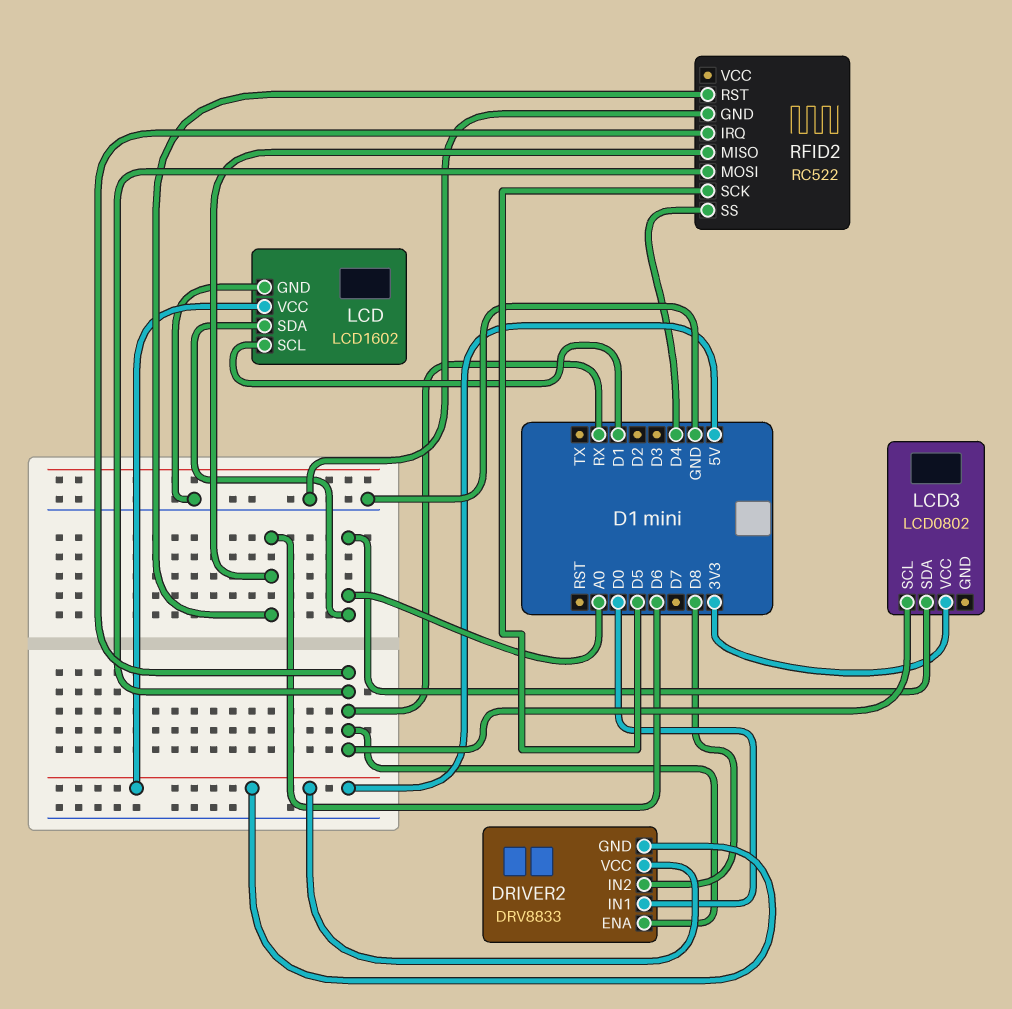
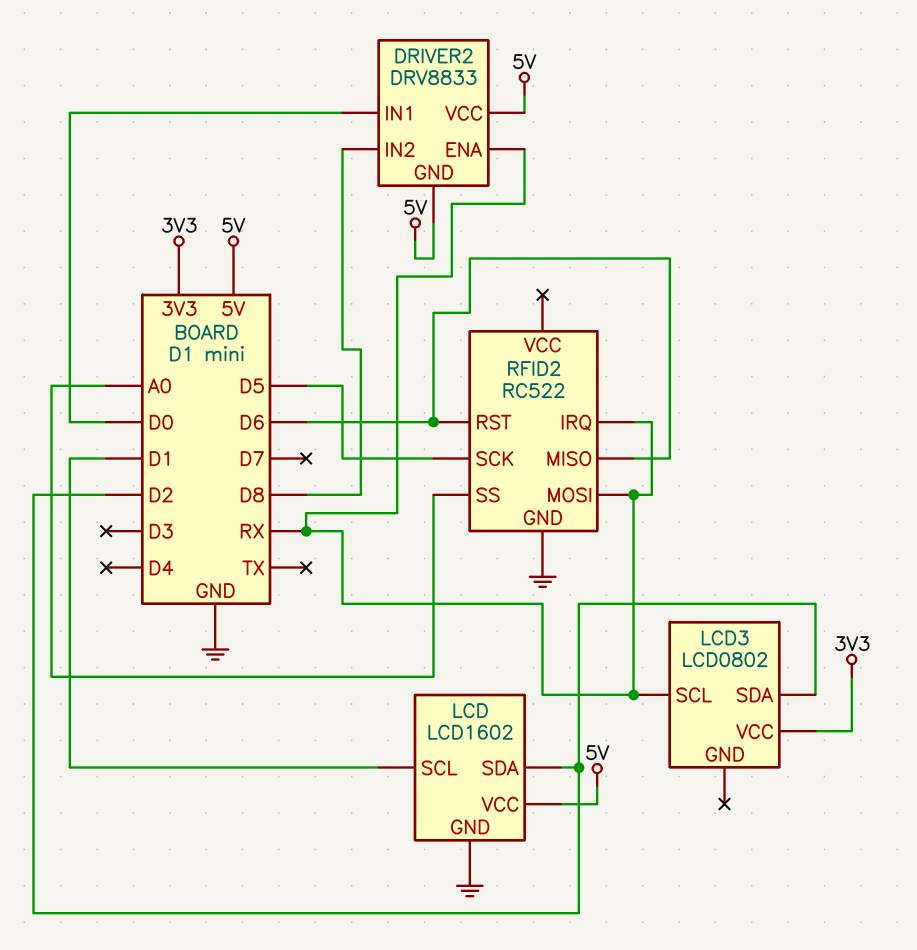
LCD pin SDA: A0 -> D2
LCD3 pin SDA: A0 -> D2
RFID2 pin SS: D4 -> A0

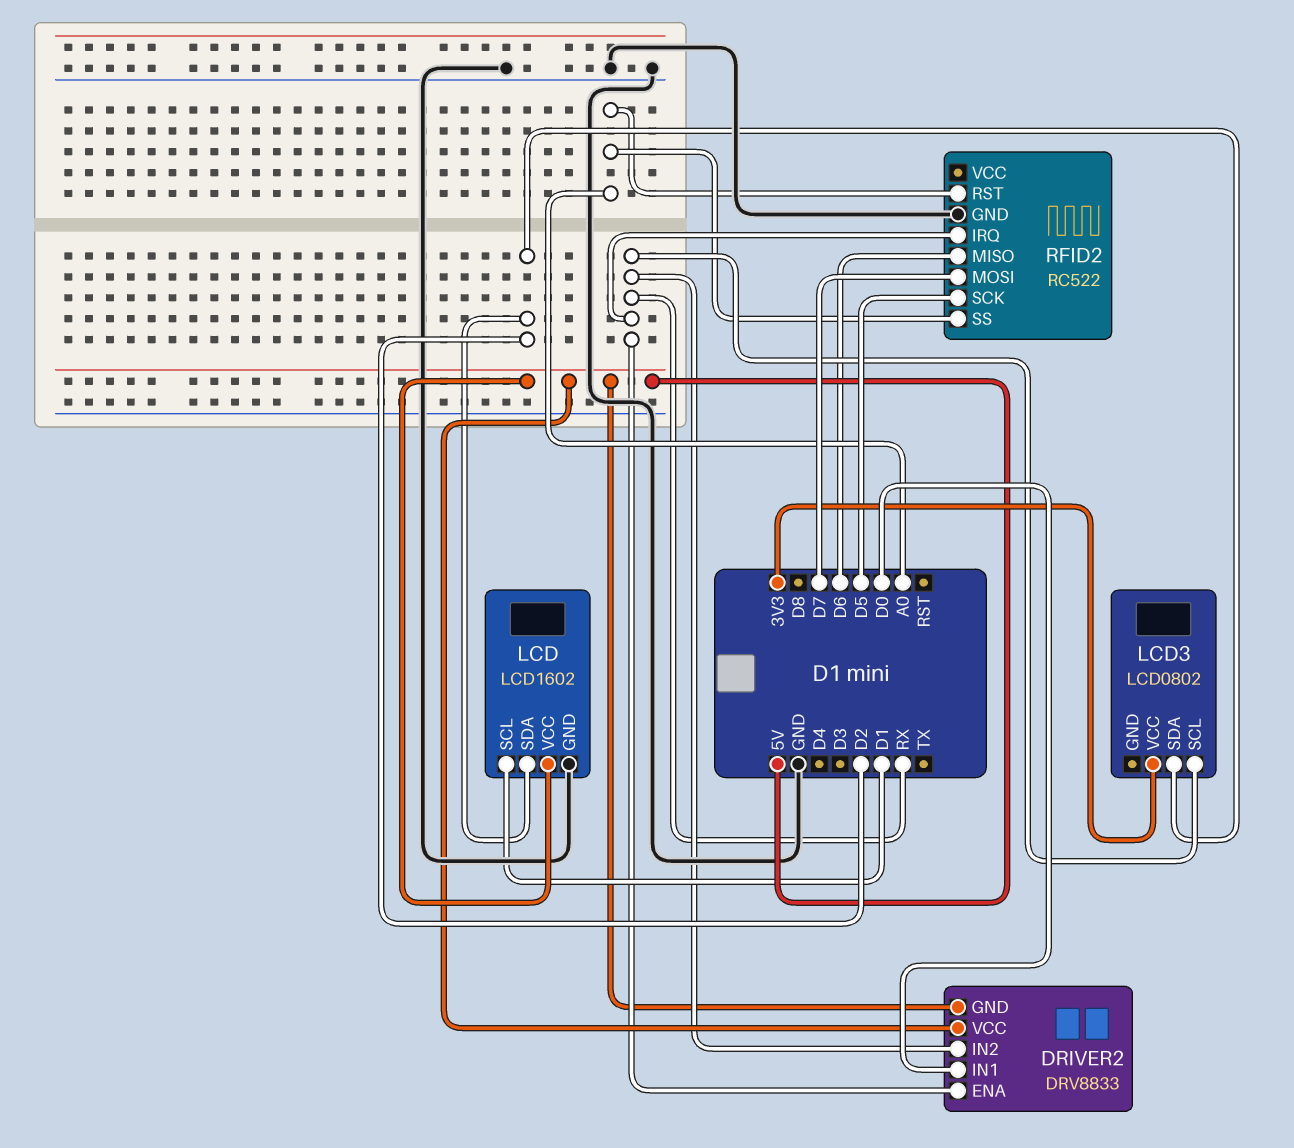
DRIVER2 pin IN2: D8 -> RX
RFID2 pin MOSI: RX -> D7
RFID2 pin RST: D6 -> A0

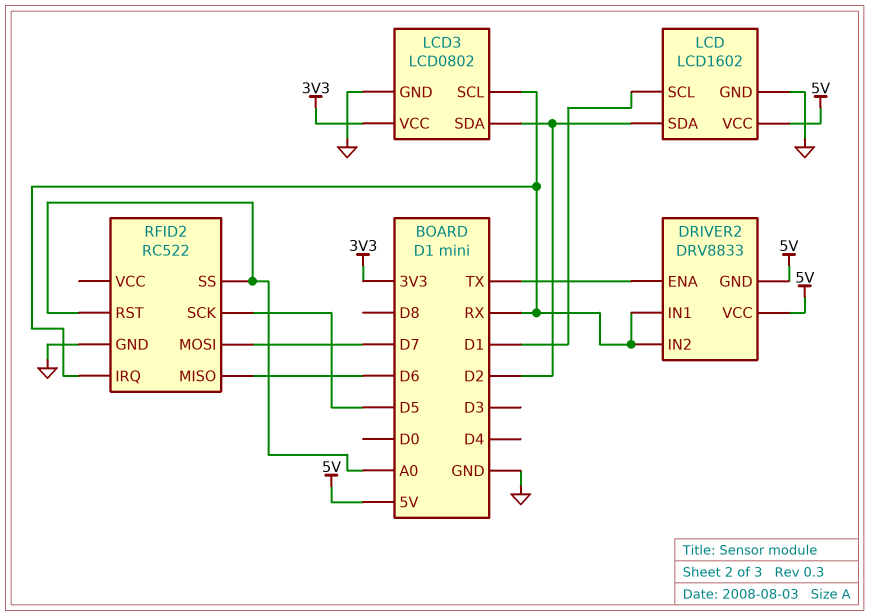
DRIVER2 pin ENA: RX -> TX
DRIVER2 pin IN1: D0 -> RX
LCD3 pin GND: none -> GND

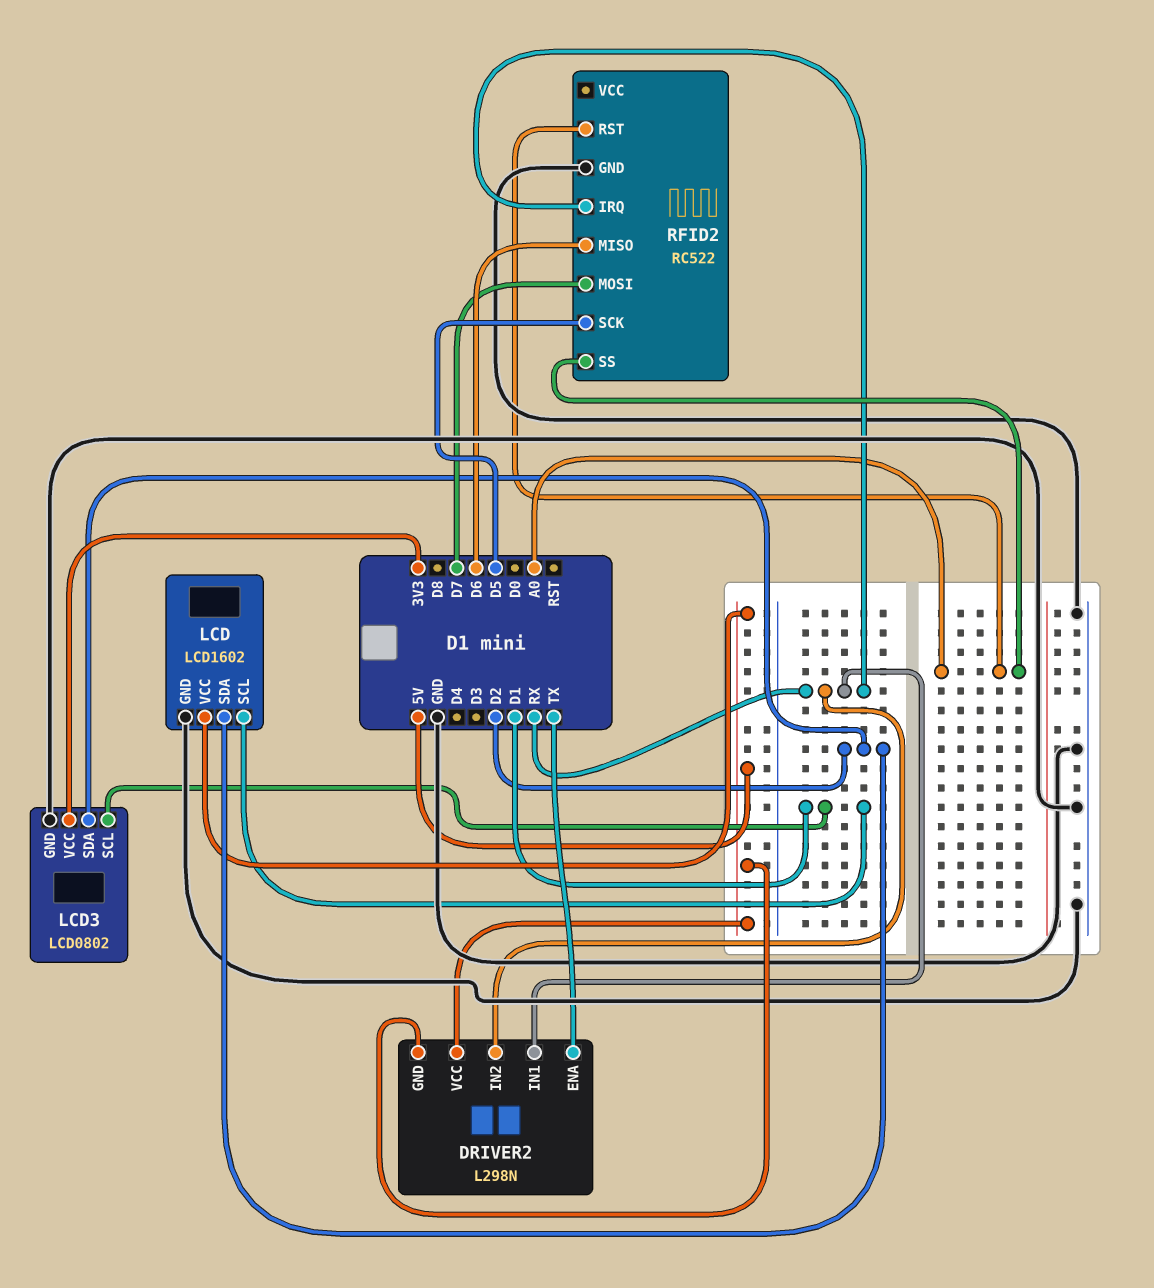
DRIVER2: DRV8833 -> L298N
LCD3 pin SCL: RX -> D1

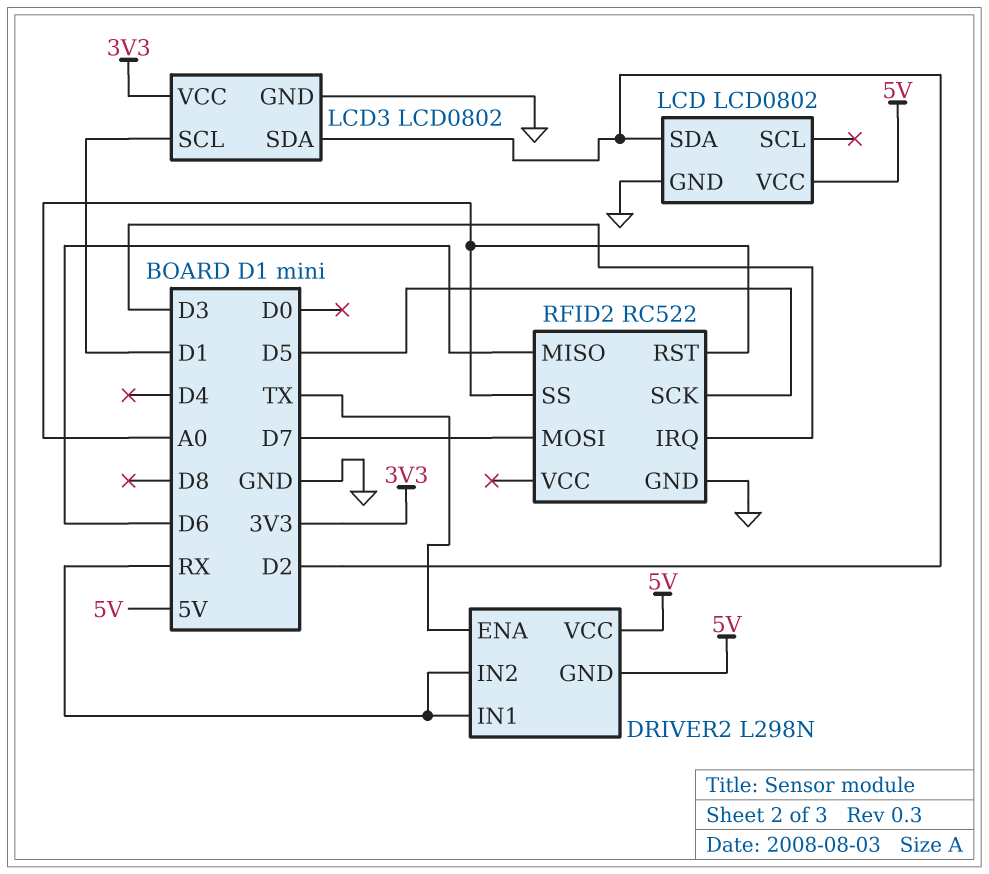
LCD: LCD1602 -> LCD0802
LCD pin SCL: D1 -> none
RFID2 pin IRQ: RX -> D3

